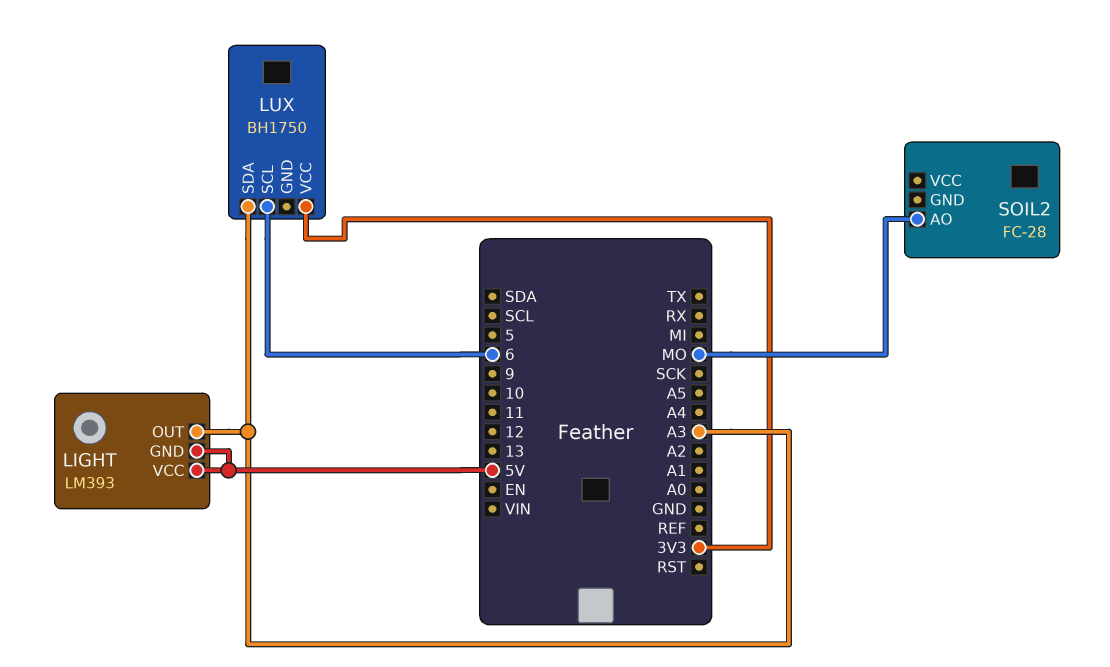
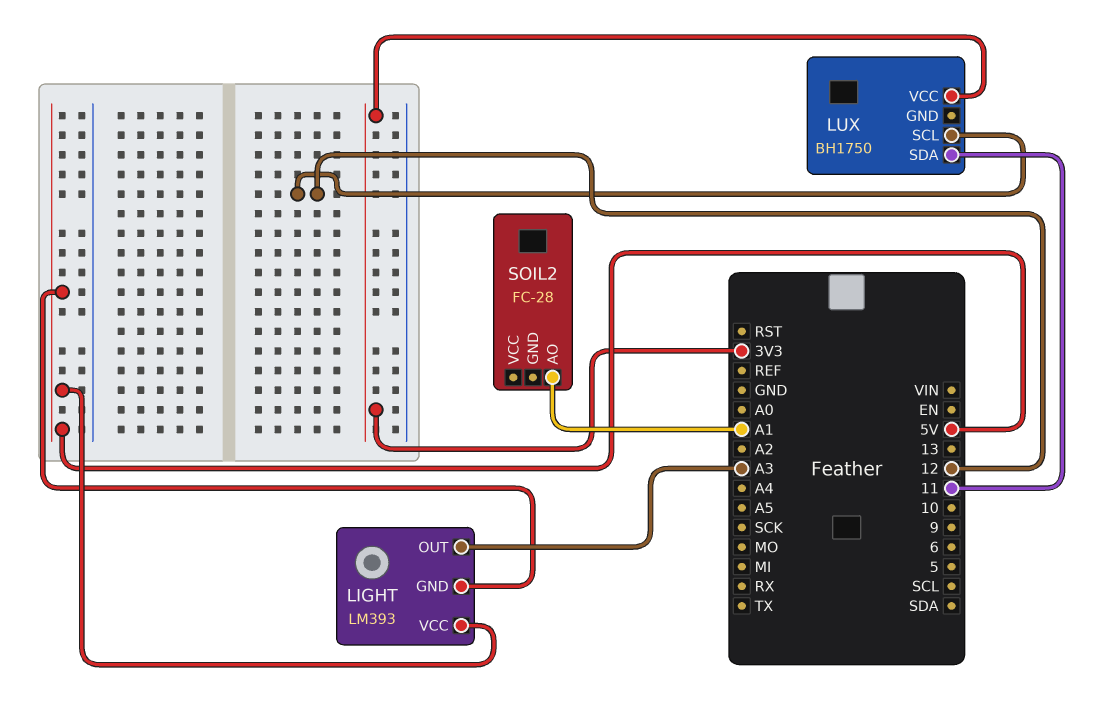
LUX pin SCL: 6 -> 12
LUX pin SDA: A3 -> 11
SOIL2 pin AO: MO -> A1

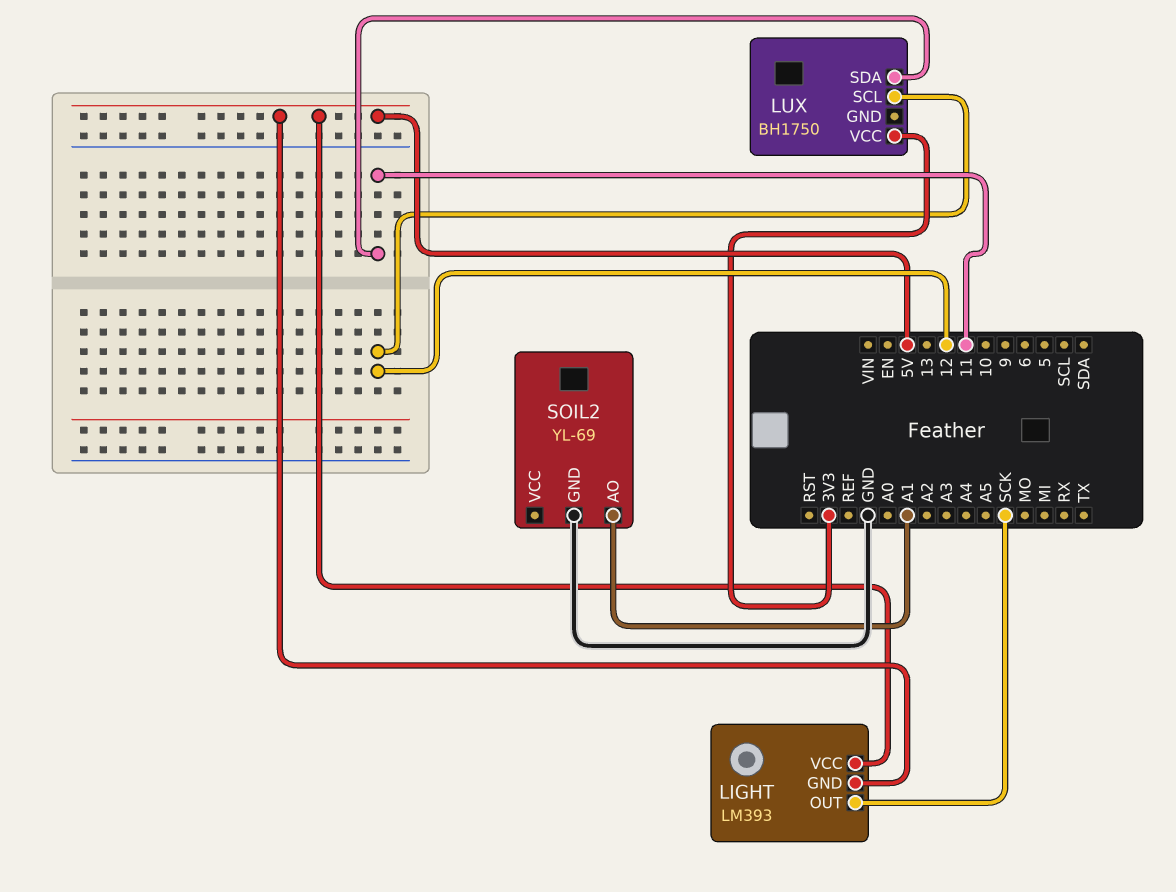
LIGHT pin OUT: A3 -> SCK
SOIL2: FC-28 -> YL-69
SOIL2 pin GND: none -> GND

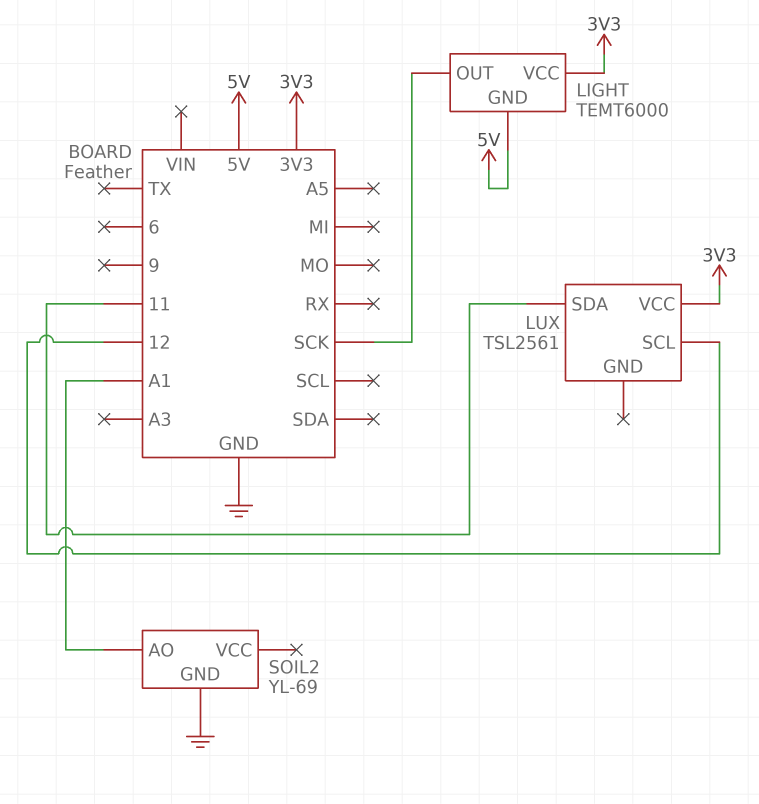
LIGHT: LM393 -> TEMT6000
LIGHT pin VCC: 5V -> 3V3
LUX: BH1750 -> TSL2561

